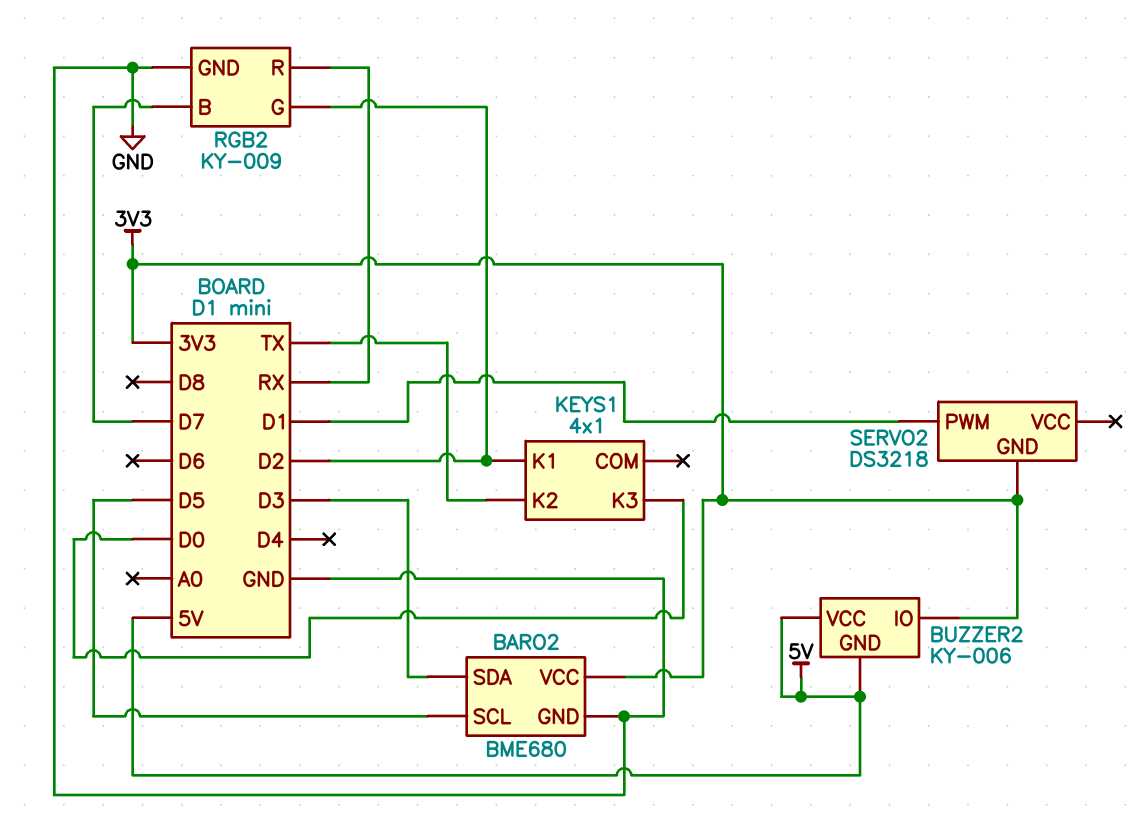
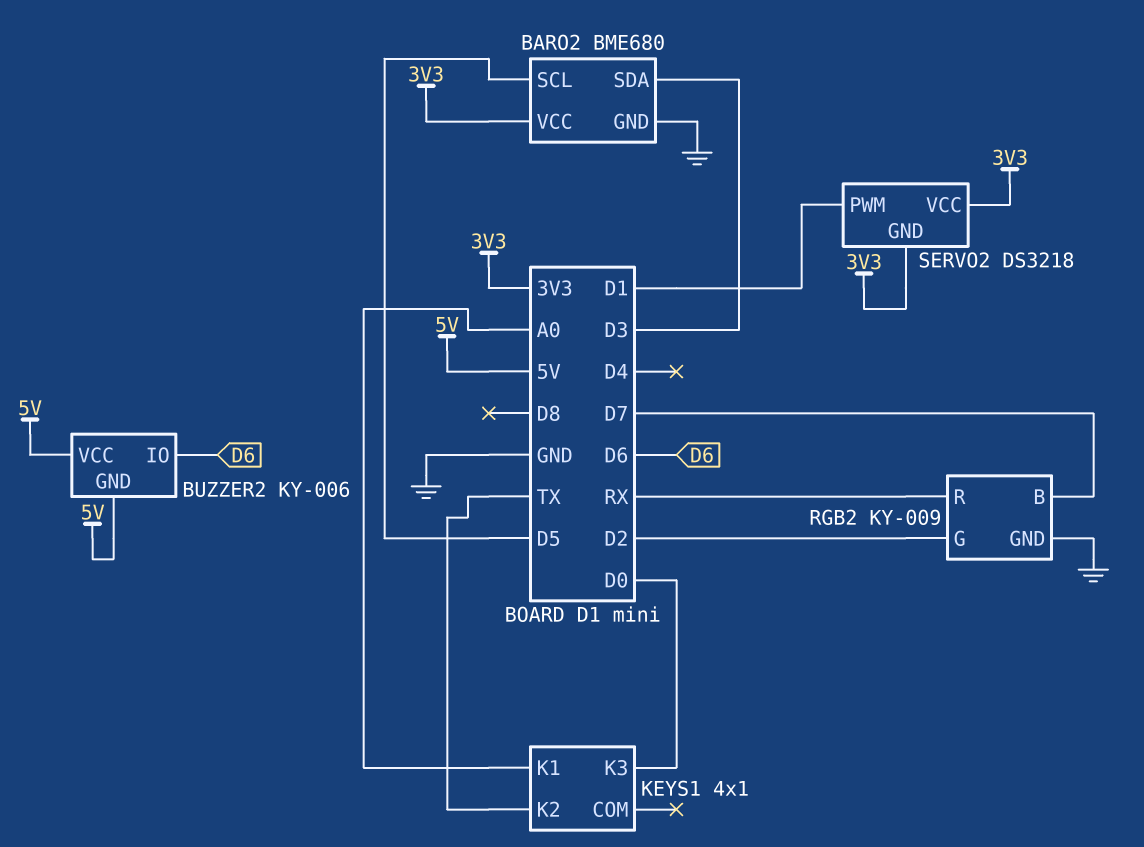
BUZZER2 pin IO: 3V3 -> D6
KEYS1 pin K1: D2 -> A0
SERVO2 pin VCC: none -> 3V3

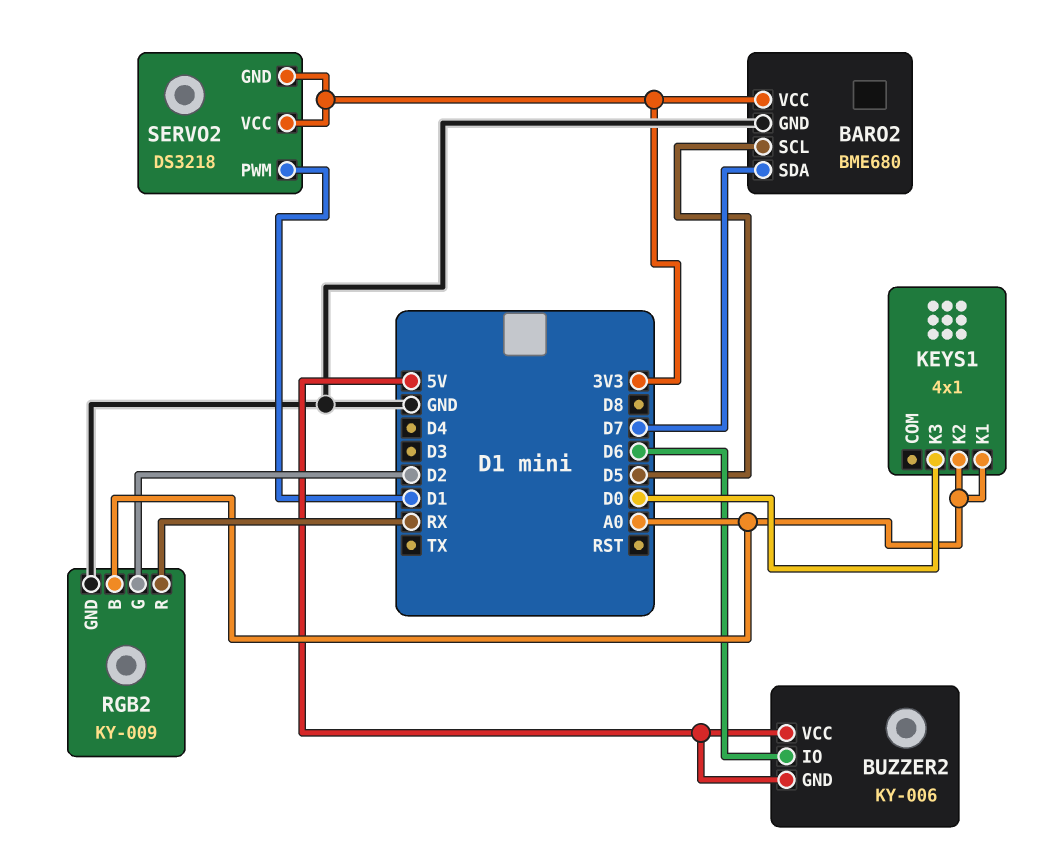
BARO2 pin SDA: D3 -> D7
KEYS1 pin K2: TX -> A0
RGB2 pin B: D7 -> A0

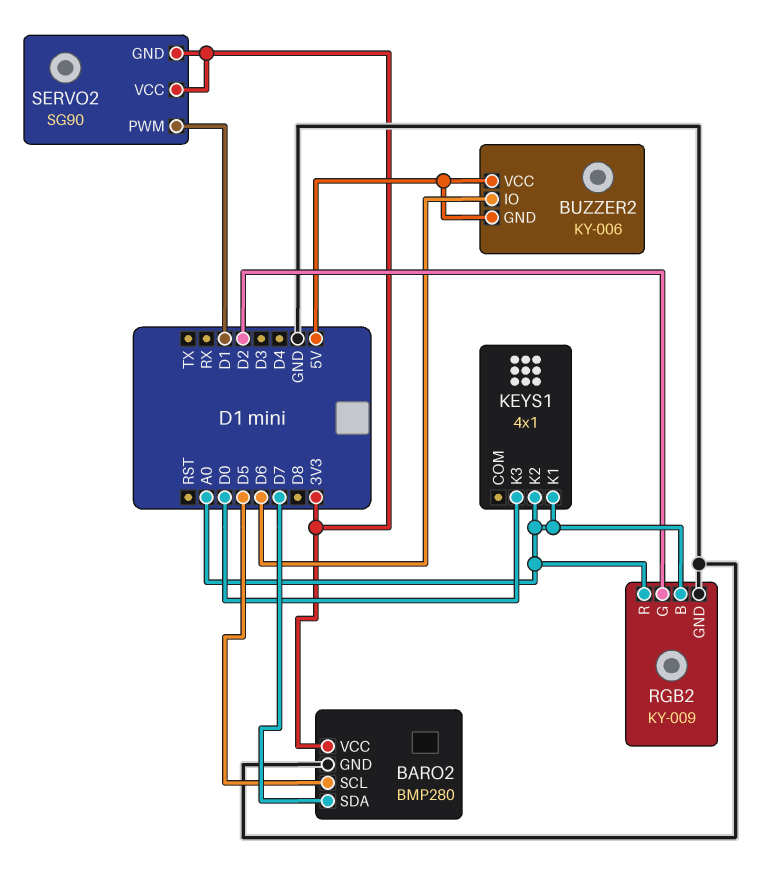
BARO2: BME680 -> BMP280
RGB2 pin R: RX -> A0
SERVO2: DS3218 -> SG90

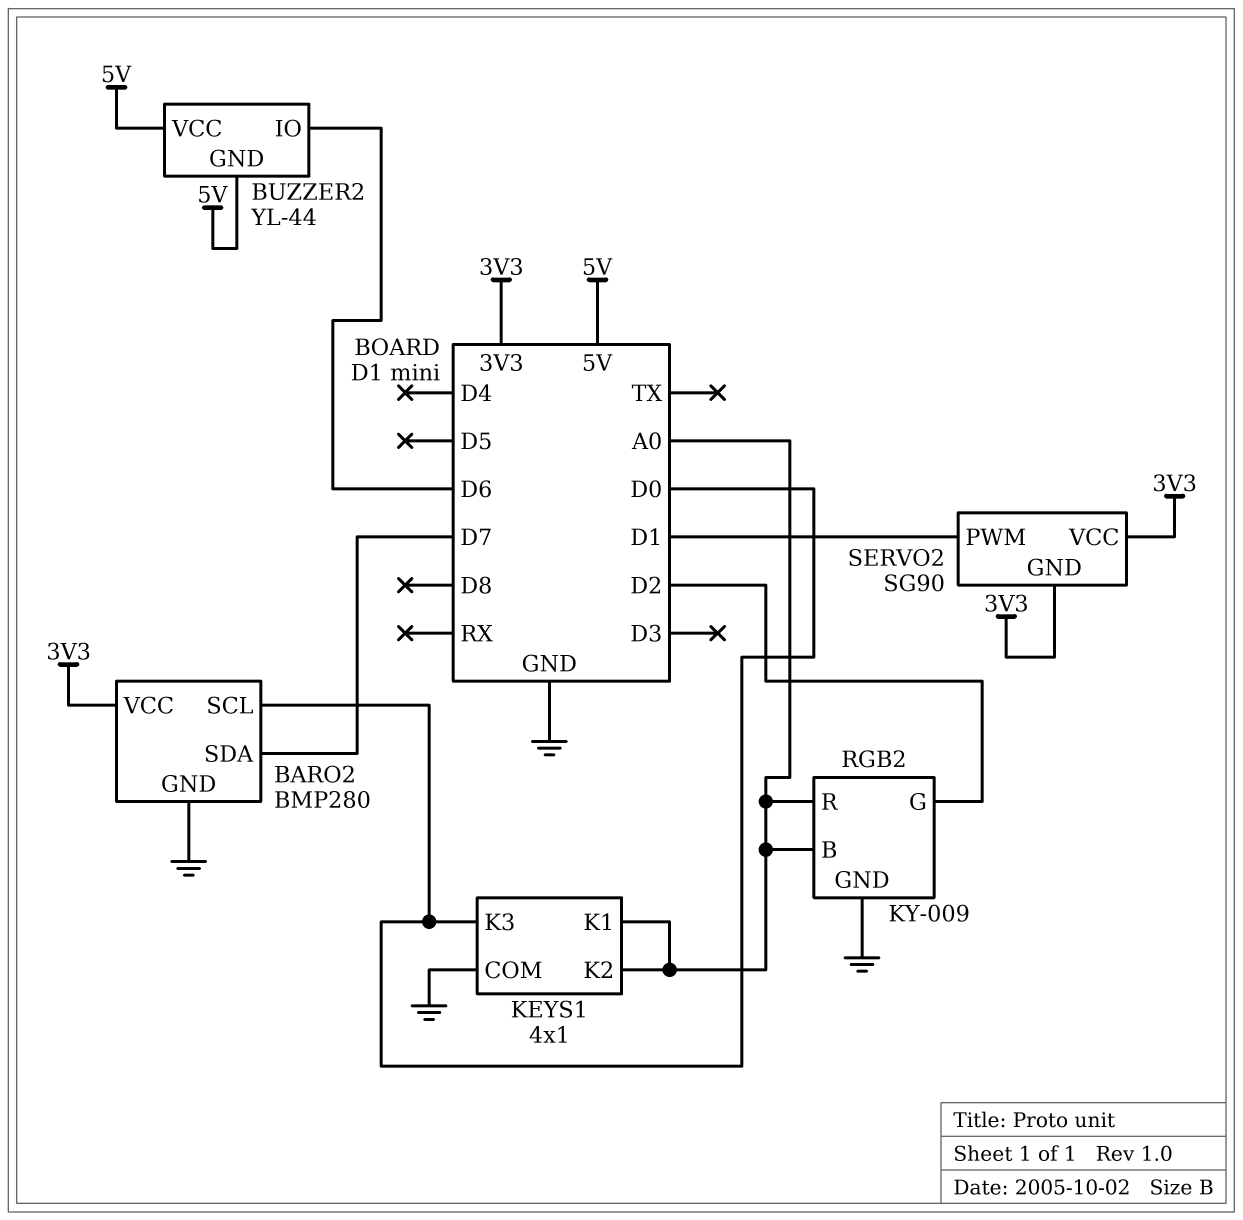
BARO2 pin SCL: D5 -> D0
BUZZER2: KY-006 -> YL-44
KEYS1 pin COM: none -> GND

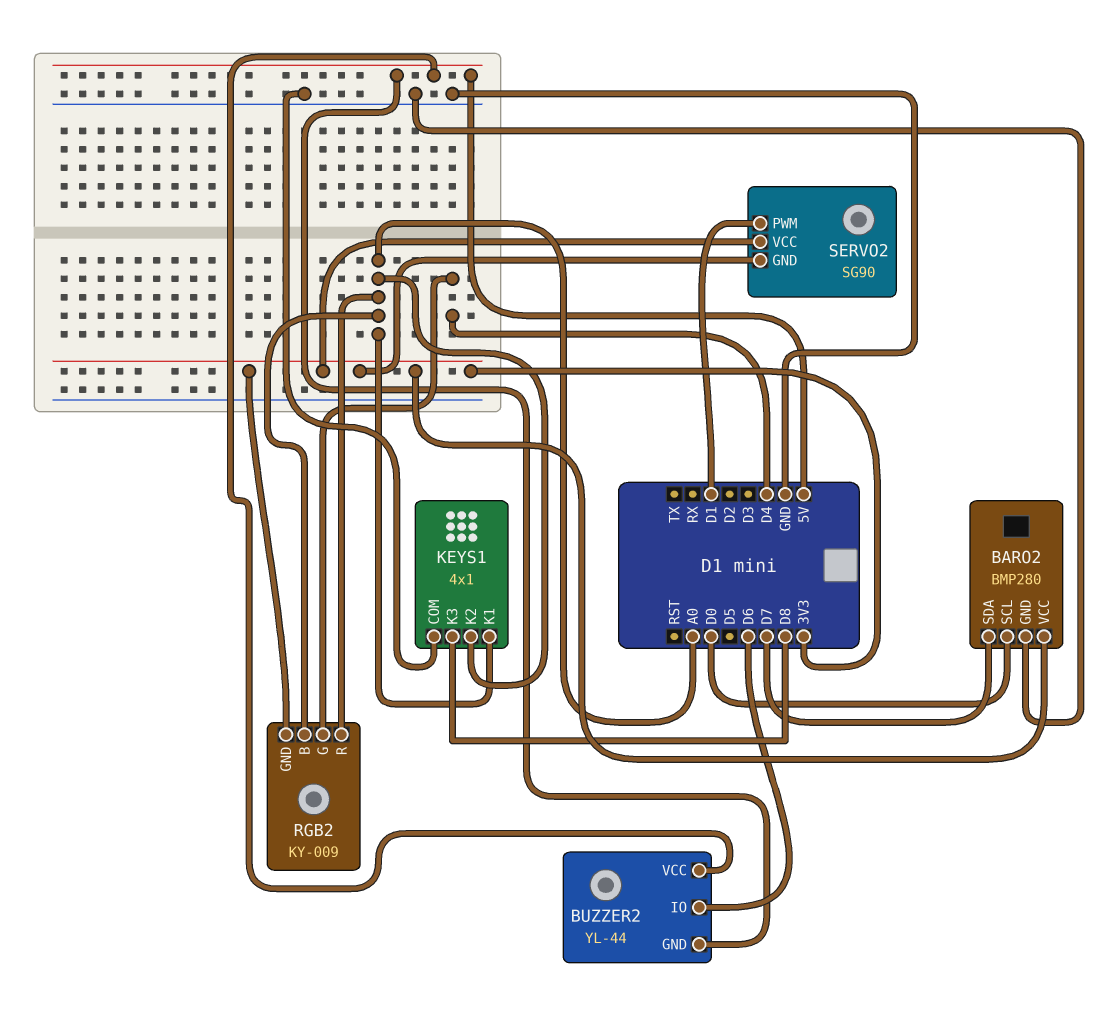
KEYS1 pin K3: D0 -> D8
RGB2 pin G: D2 -> D4
RGB2 pin GND: GND -> 3V3

